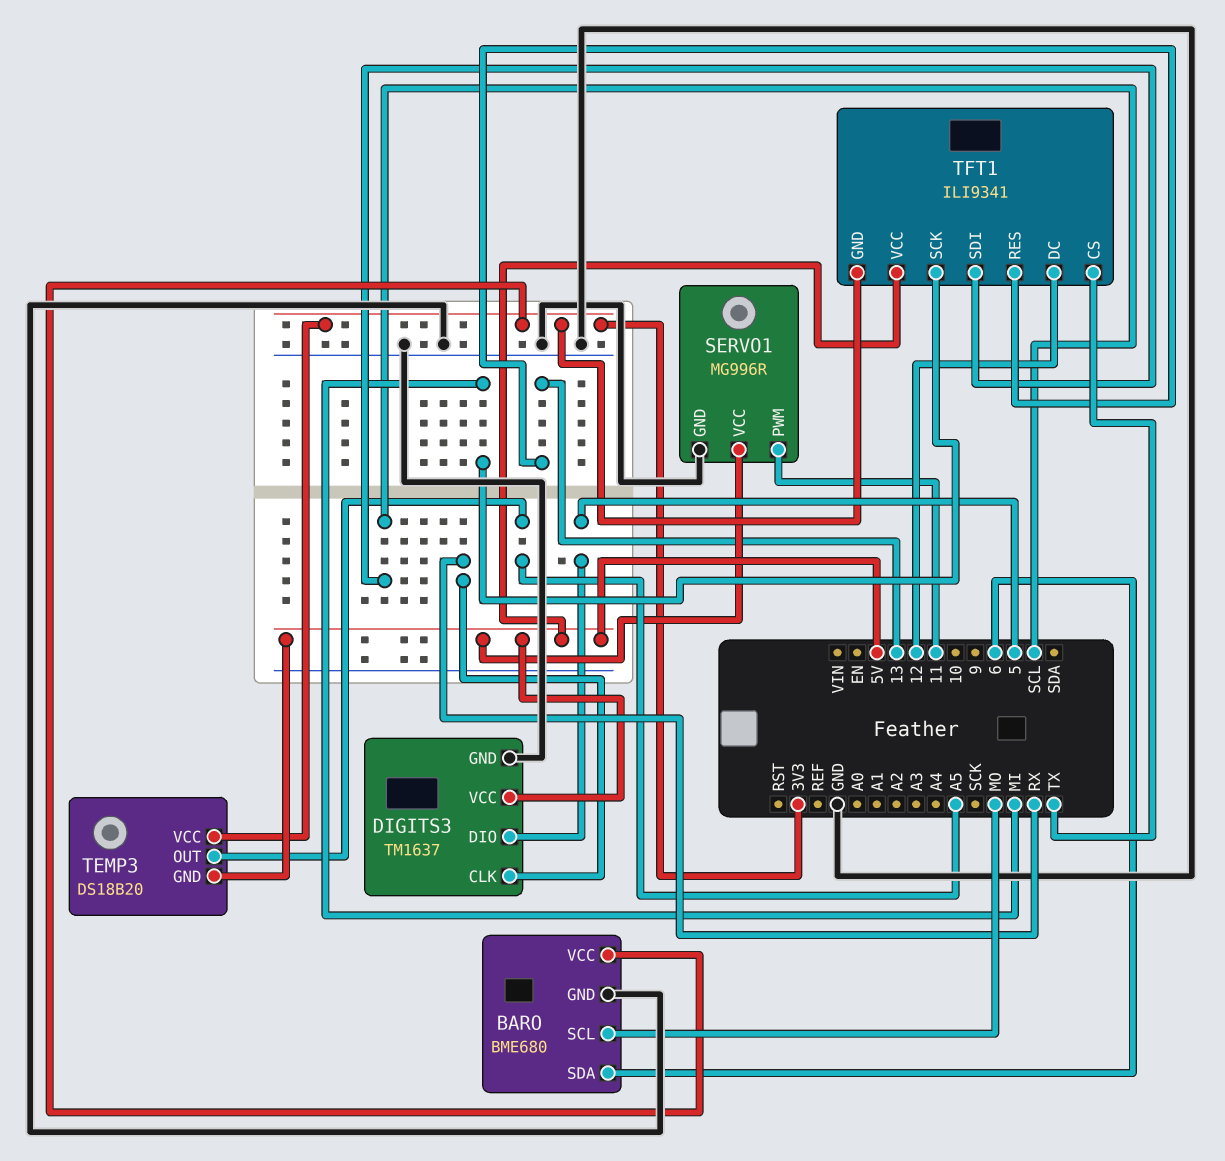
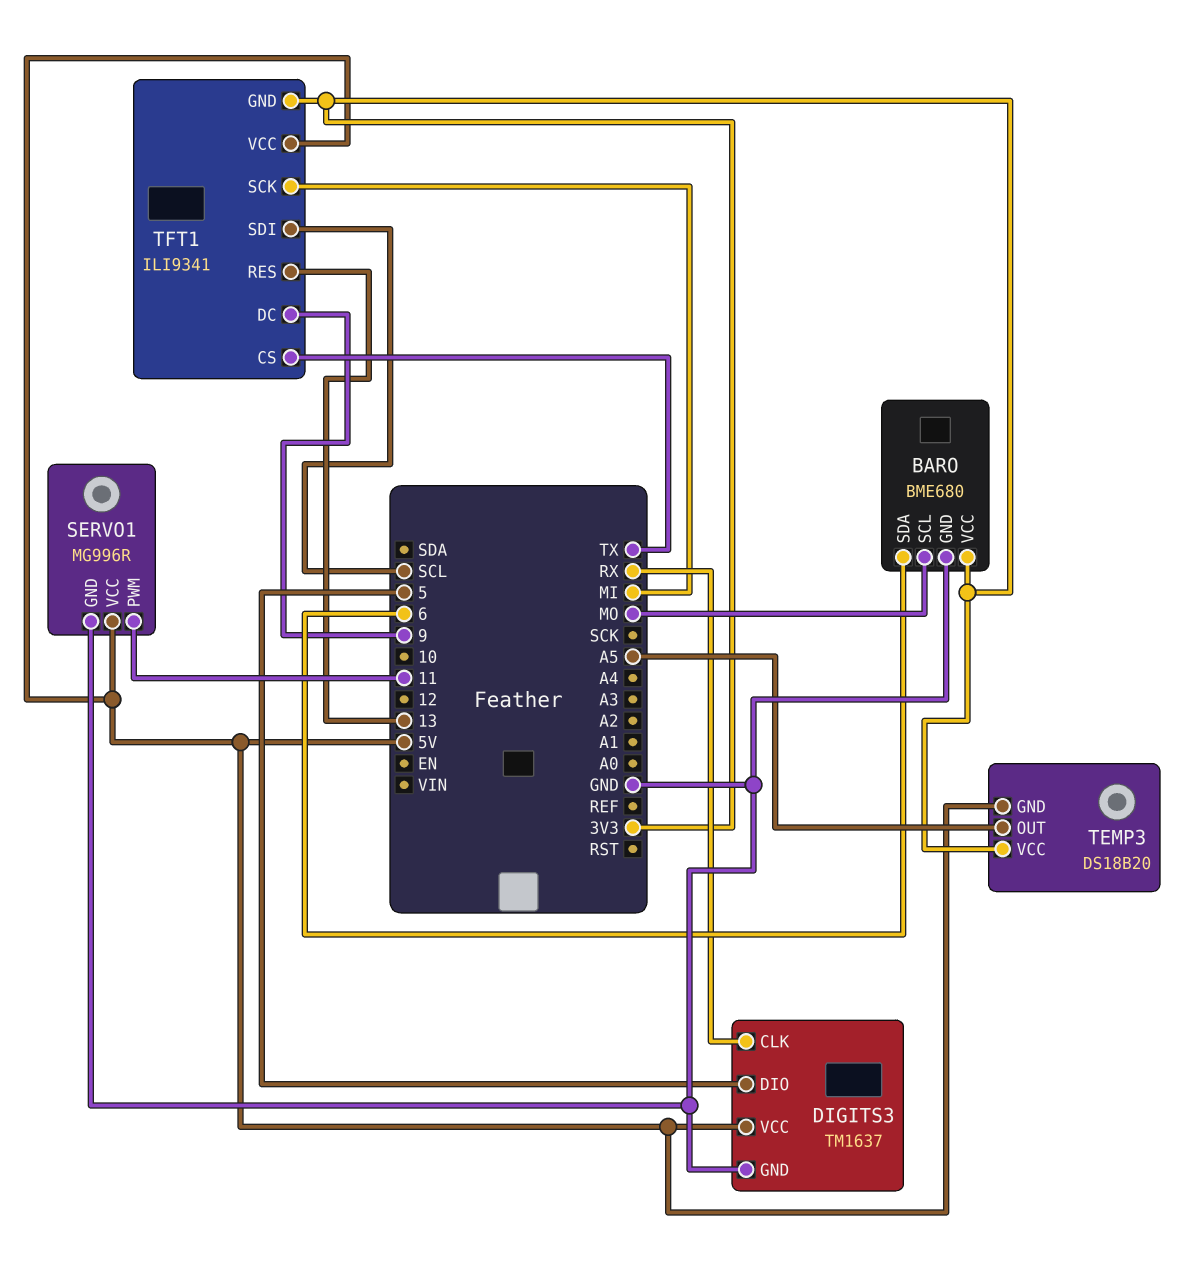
TFT1 pin DC: 12 -> 9

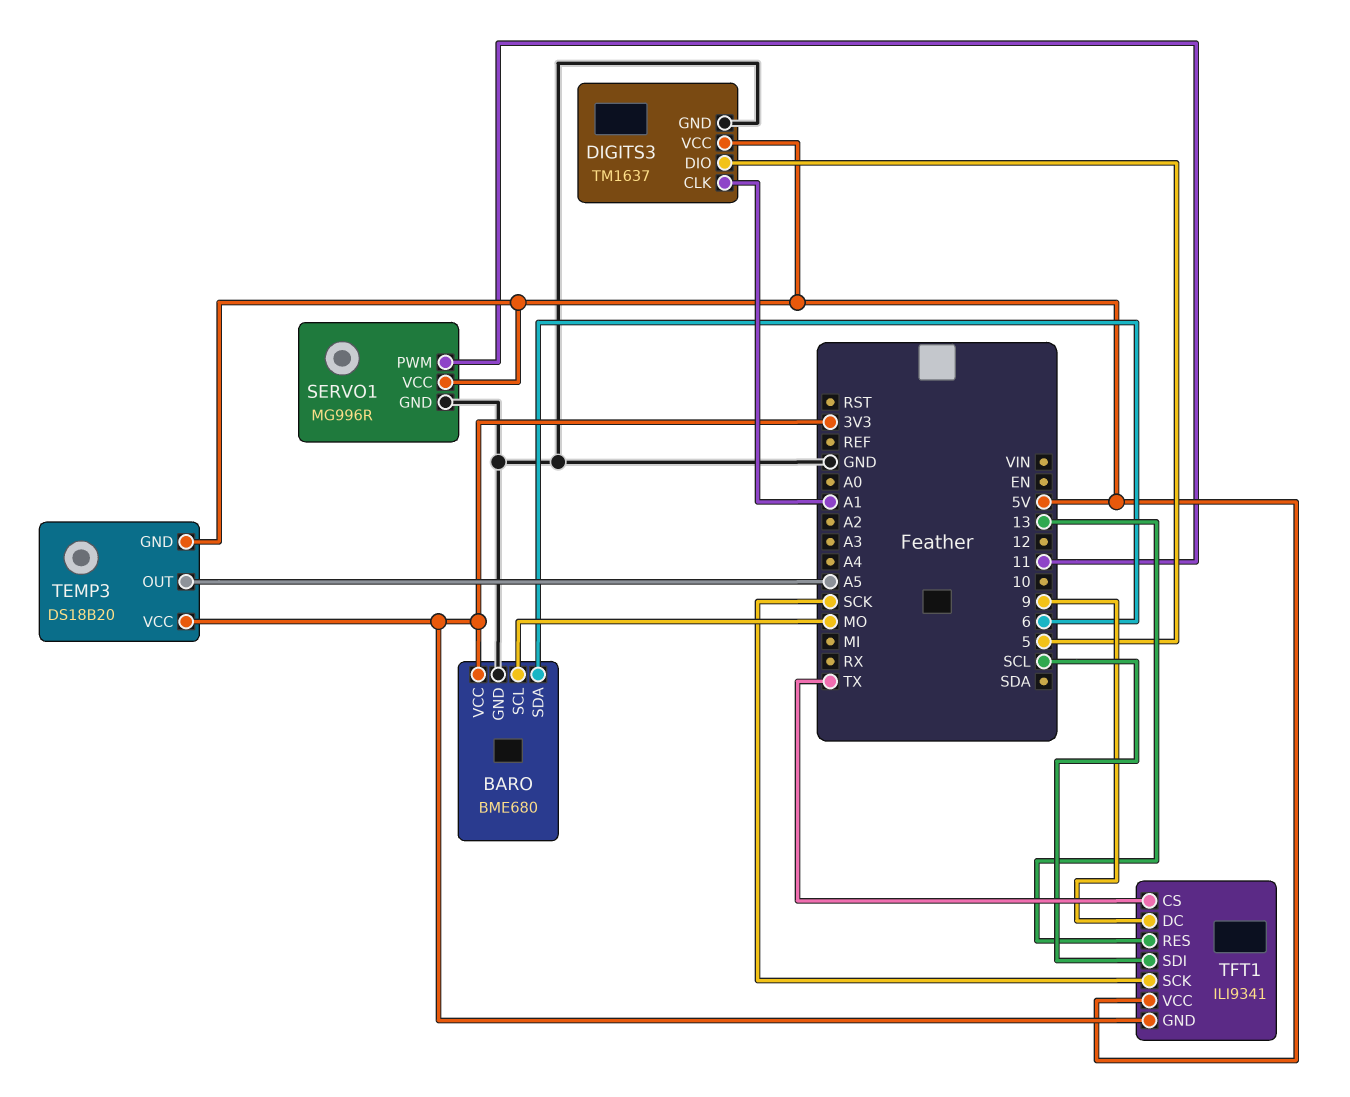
DIGITS3 pin CLK: RX -> A1
TFT1 pin SCK: MI -> SCK

